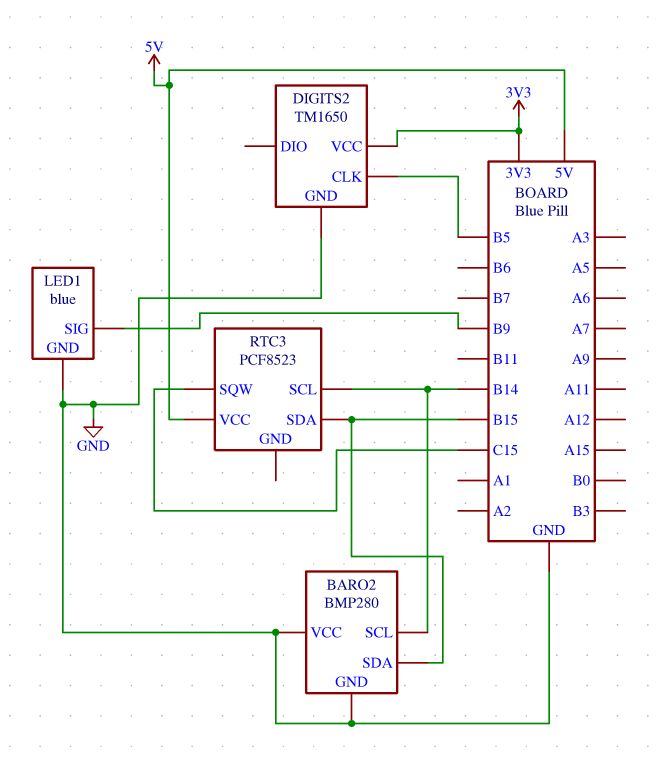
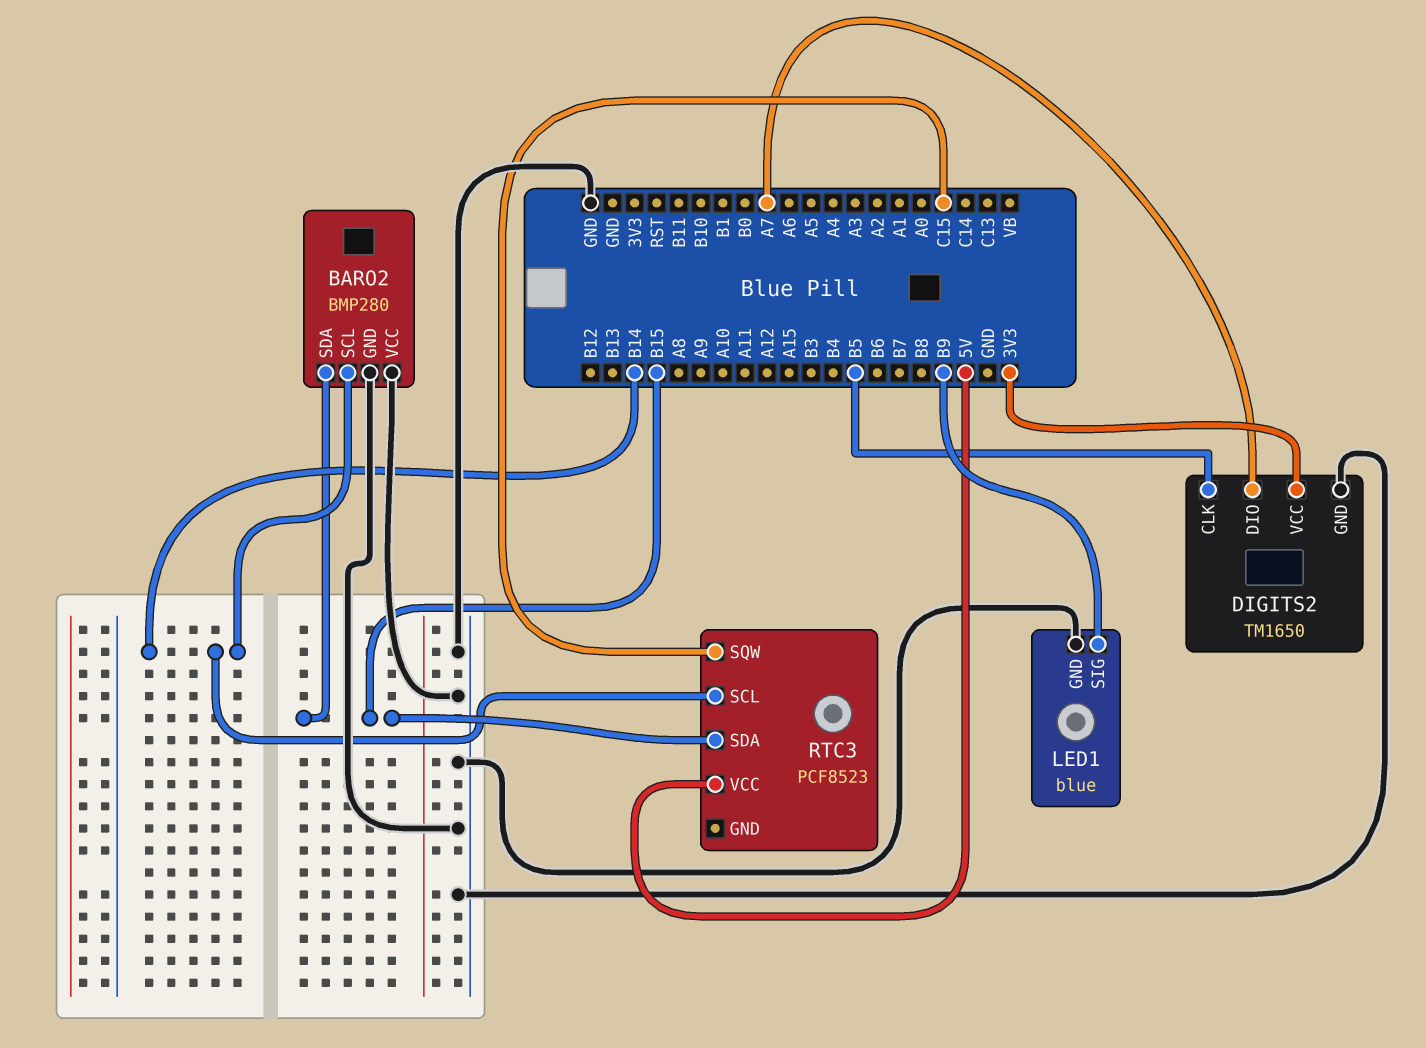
DIGITS2 pin DIO: none -> A7

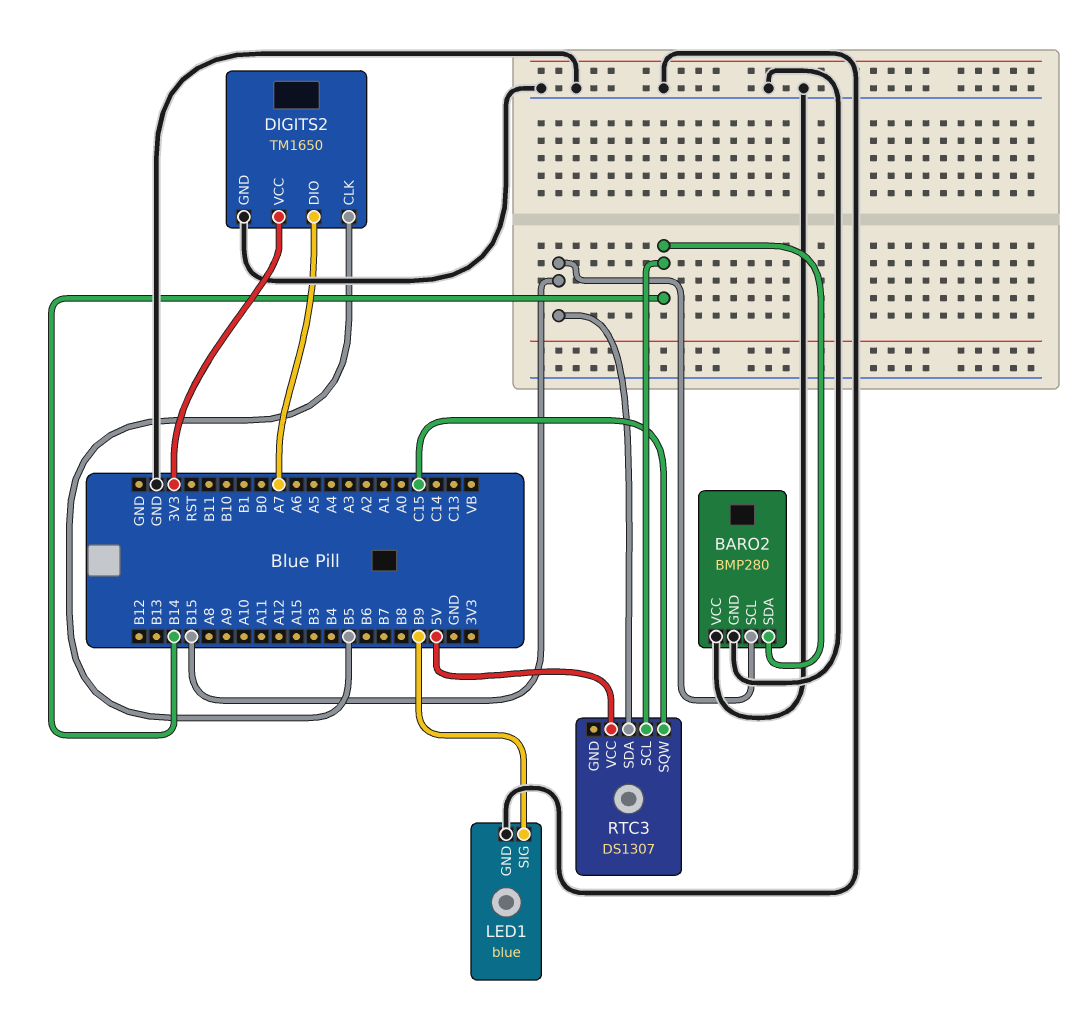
BARO2 pin SCL: B14 -> B15
BARO2 pin SDA: B15 -> B14
RTC3: PCF8523 -> DS1307

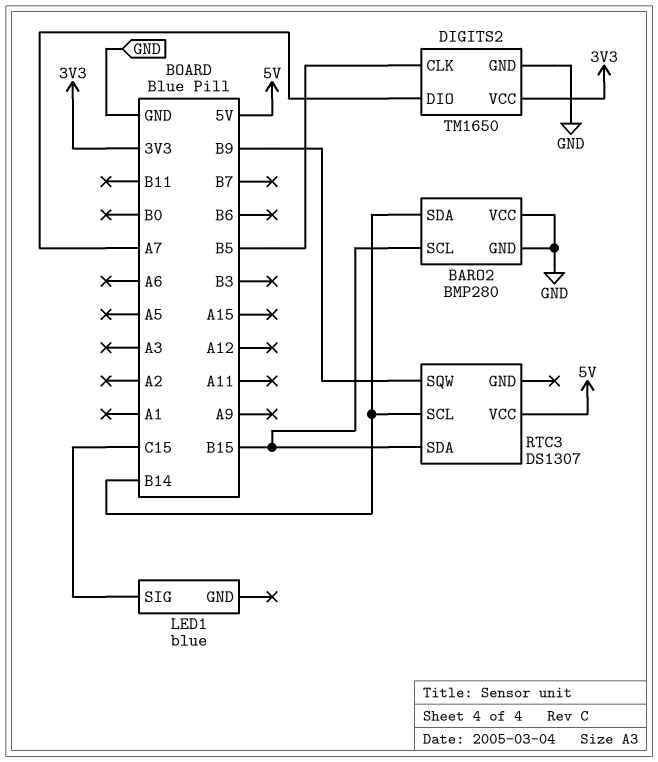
LED1 pin GND: GND -> none
LED1 pin SIG: B9 -> C15
RTC3 pin SQW: C15 -> B9

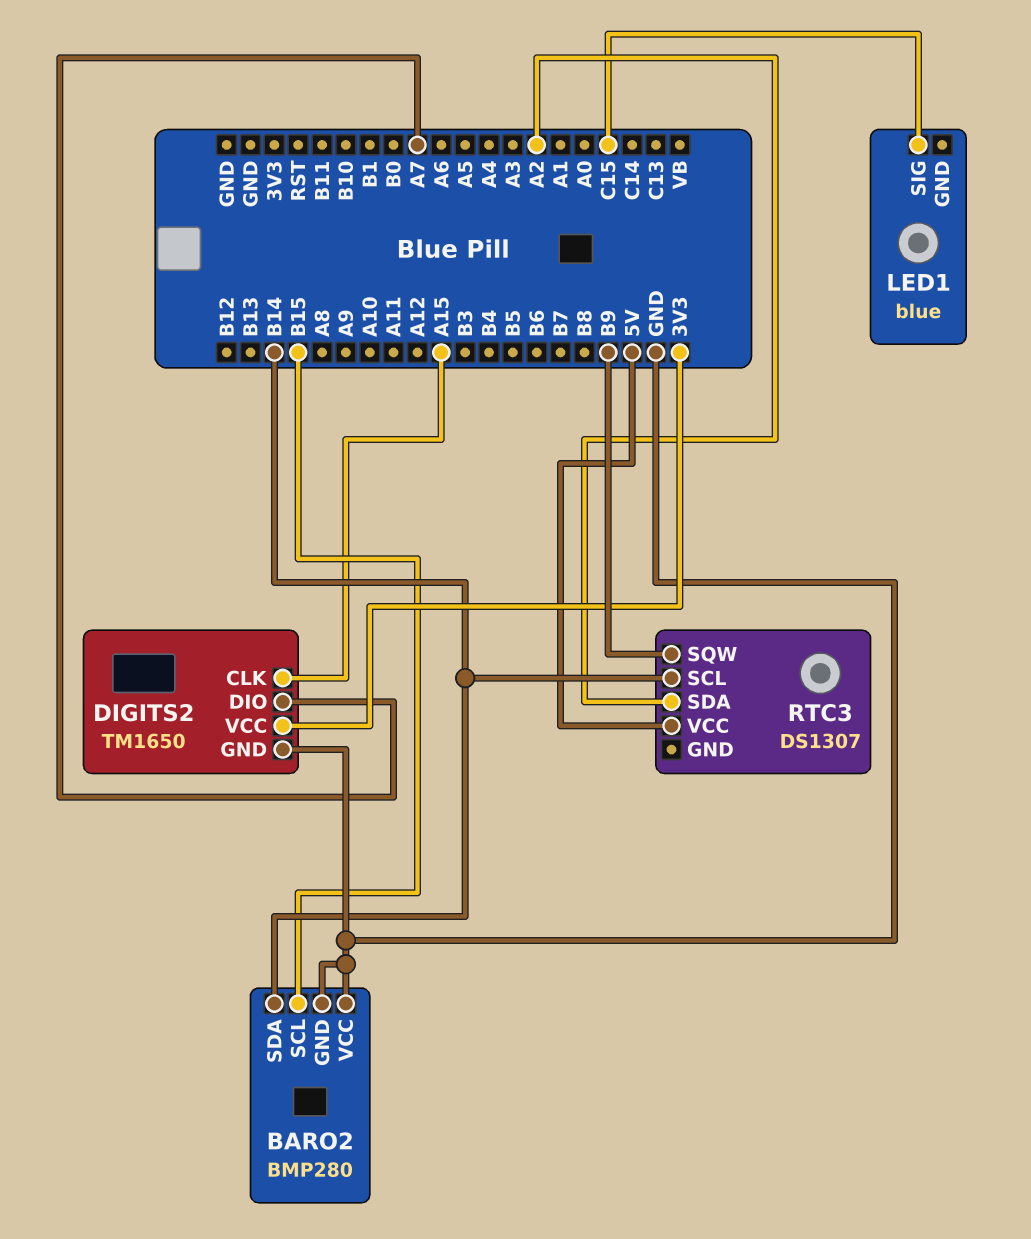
DIGITS2 pin CLK: B5 -> A15
RTC3 pin SDA: B15 -> A2

